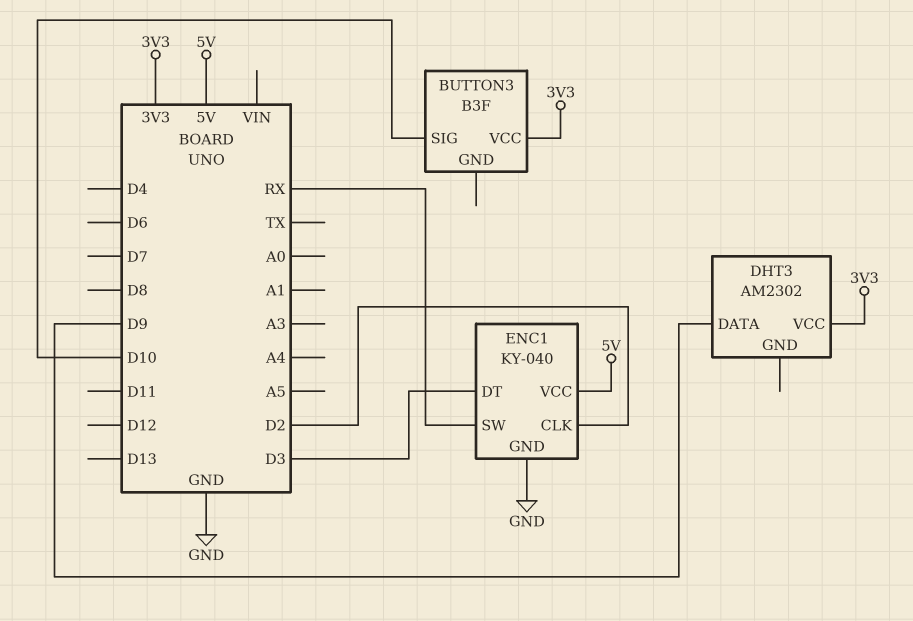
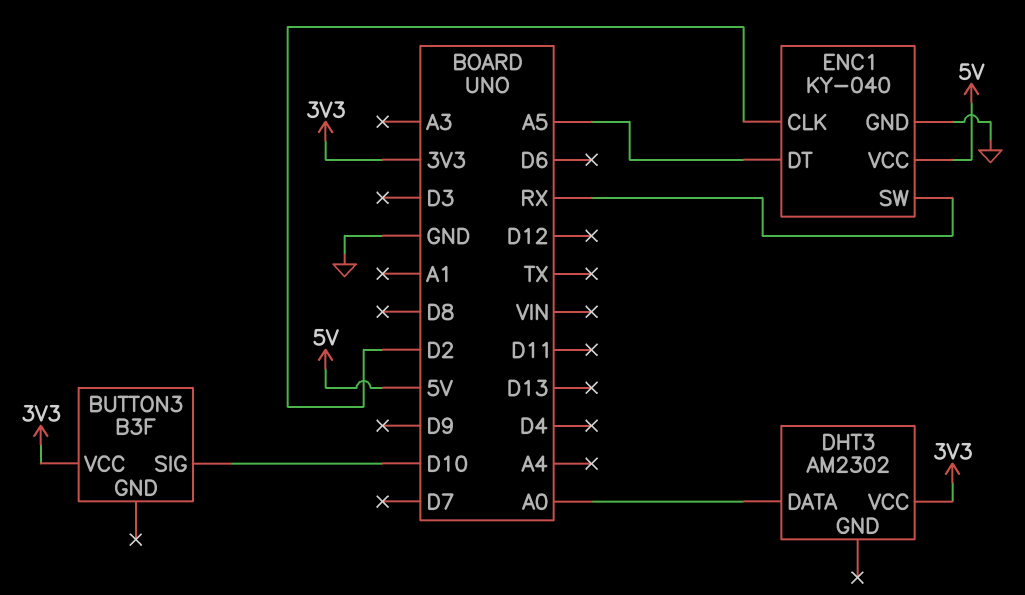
DHT3 pin DATA: D9 -> A0
ENC1 pin DT: D3 -> A5

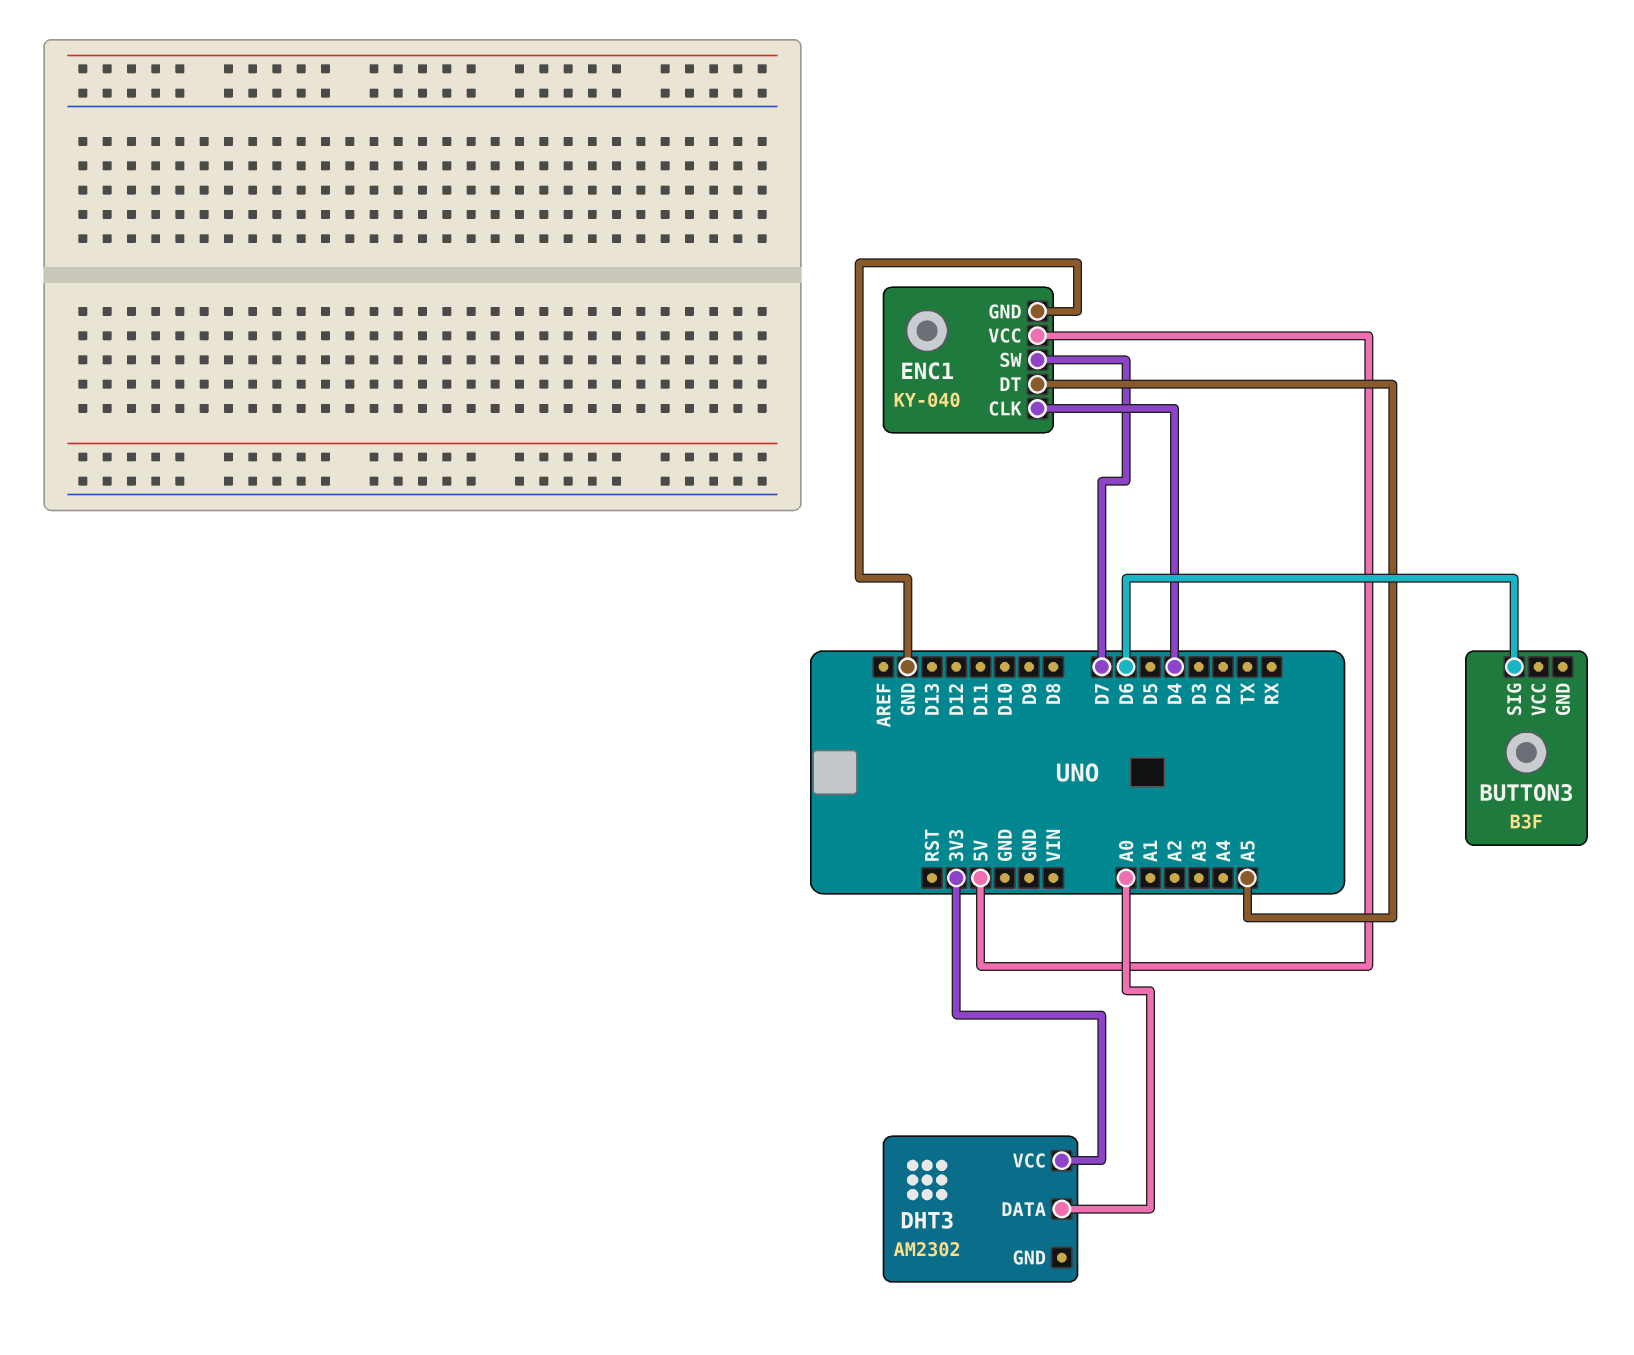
BUTTON3 pin SIG: D10 -> D6
BUTTON3 pin VCC: 3V3 -> none
ENC1 pin CLK: D2 -> D4
ENC1 pin SW: RX -> D7

